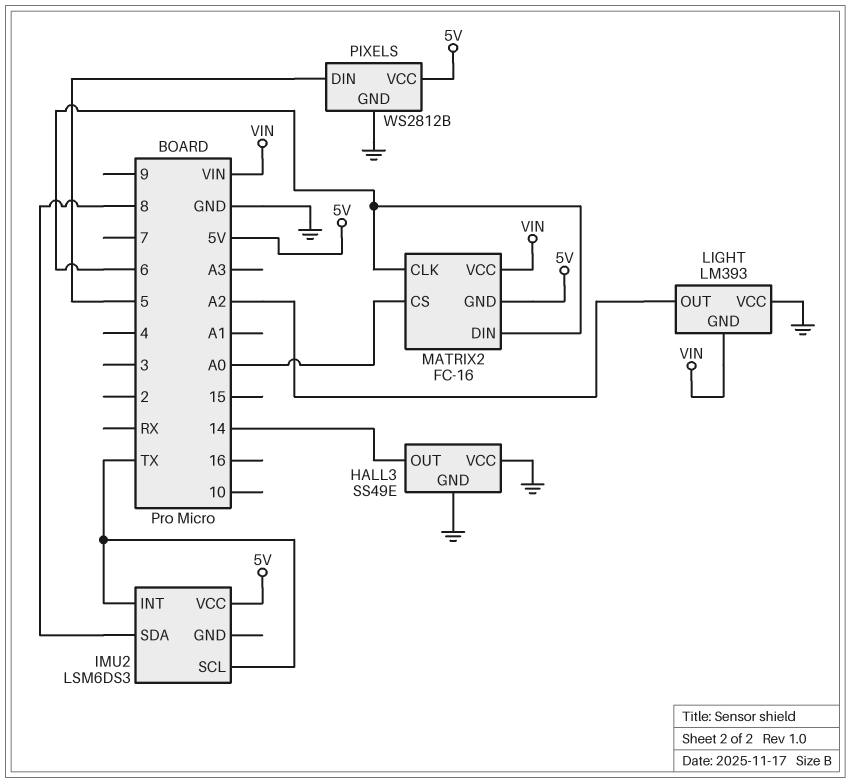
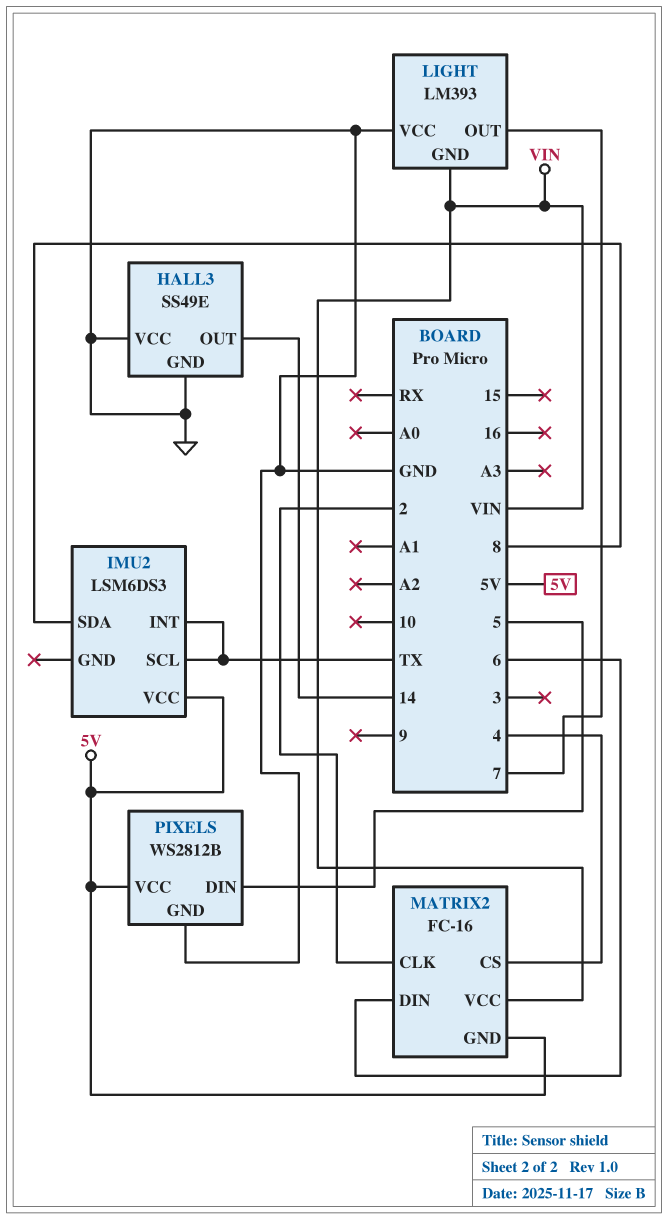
LIGHT pin OUT: A2 -> 7
MATRIX2 pin CLK: 6 -> 2
MATRIX2 pin CS: A0 -> 4

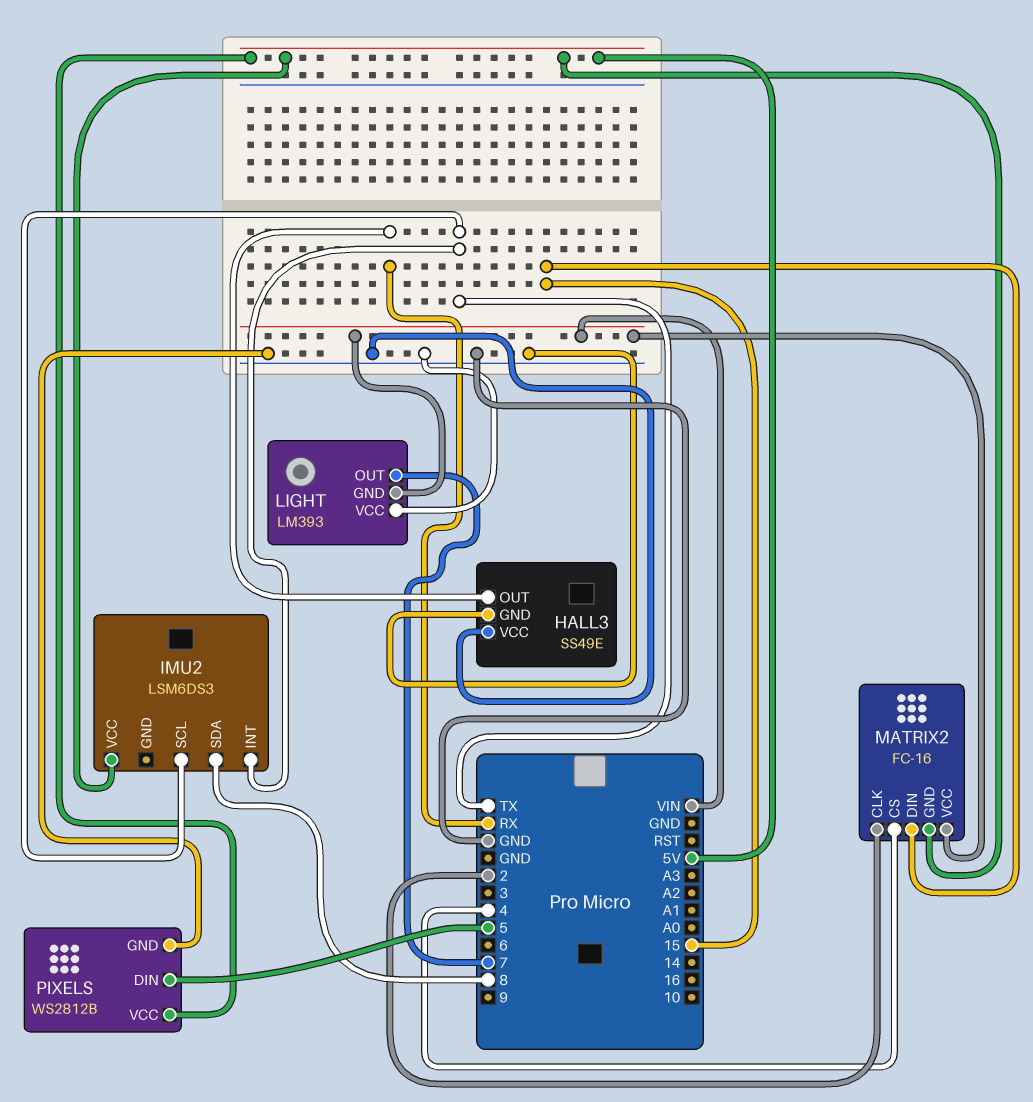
HALL3 pin OUT: 14 -> RX
MATRIX2 pin DIN: 6 -> 15

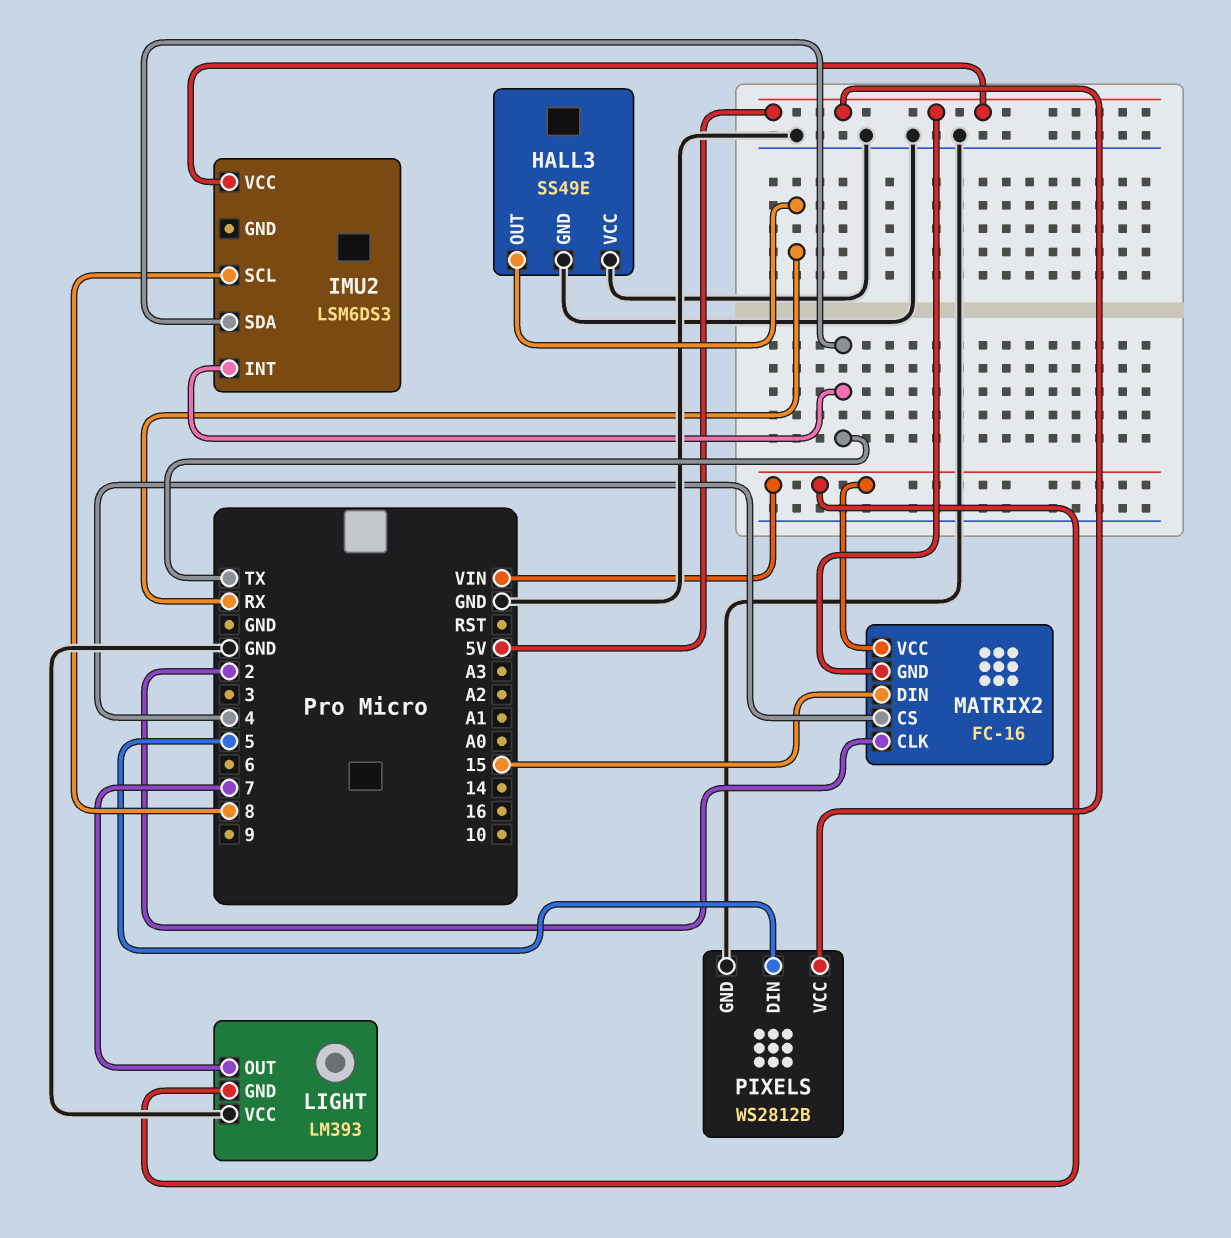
IMU2 pin SCL: TX -> 8
IMU2 pin SDA: 8 -> TX

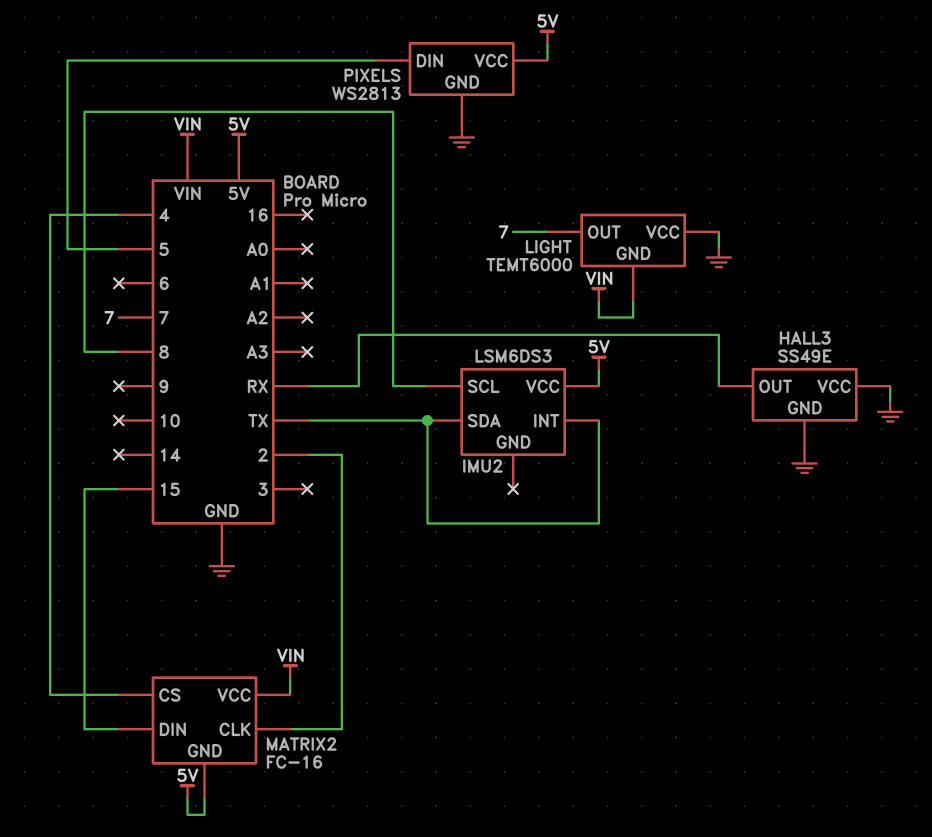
LIGHT: LM393 -> TEMT6000
PIXELS: WS2812B -> WS2813

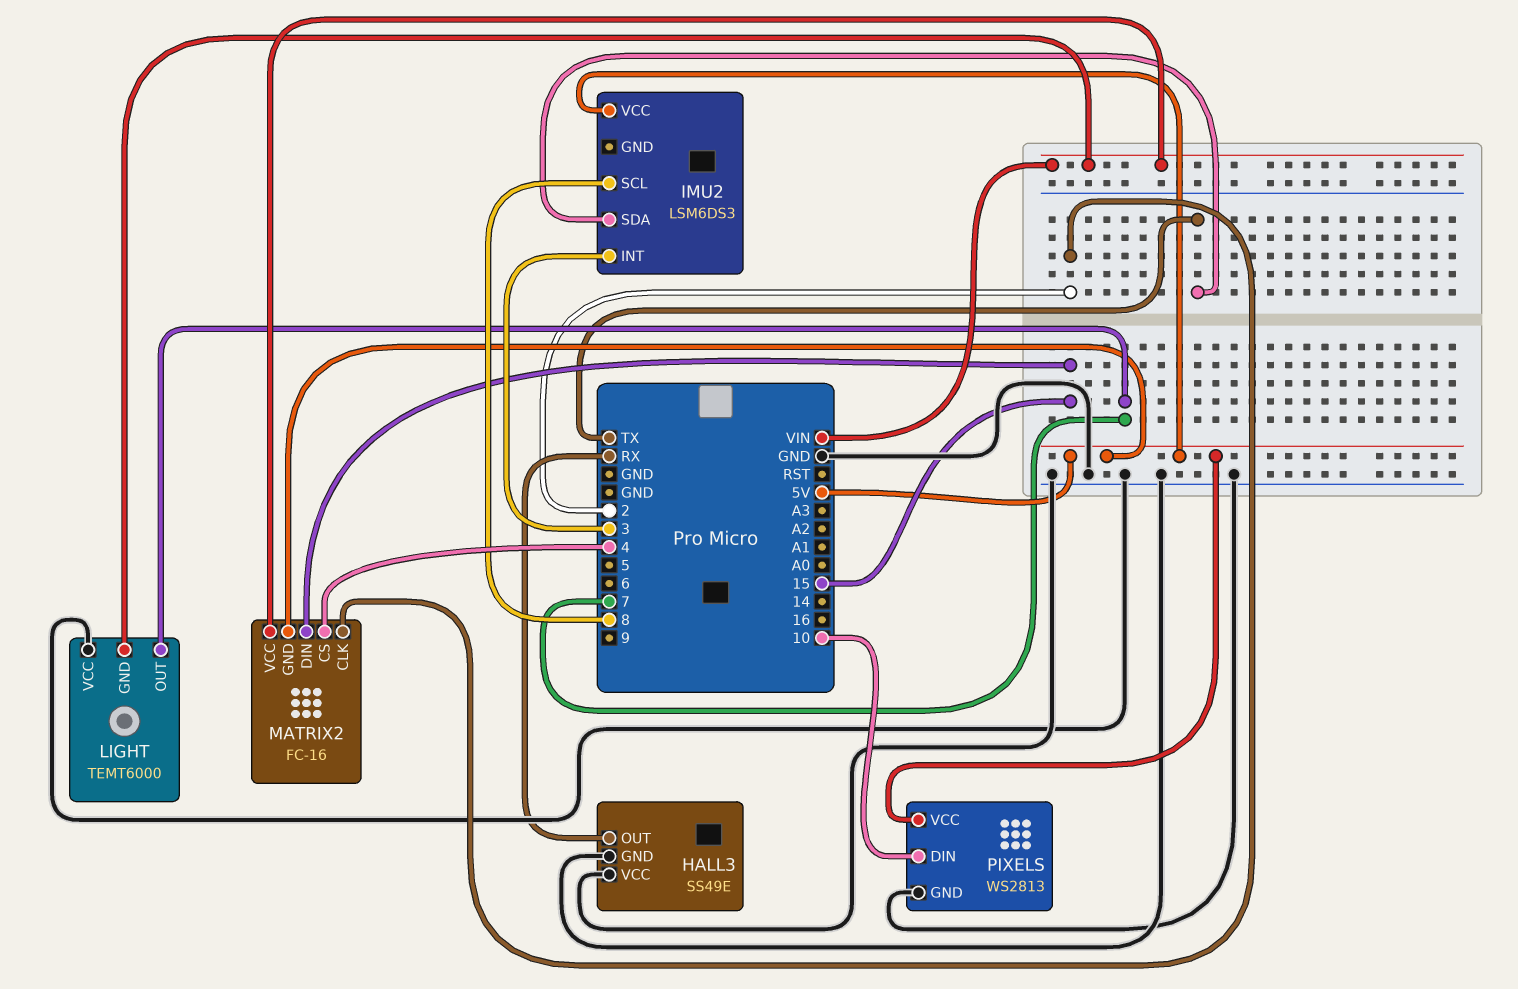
IMU2 pin INT: TX -> 3
PIXELS pin DIN: 5 -> 10

